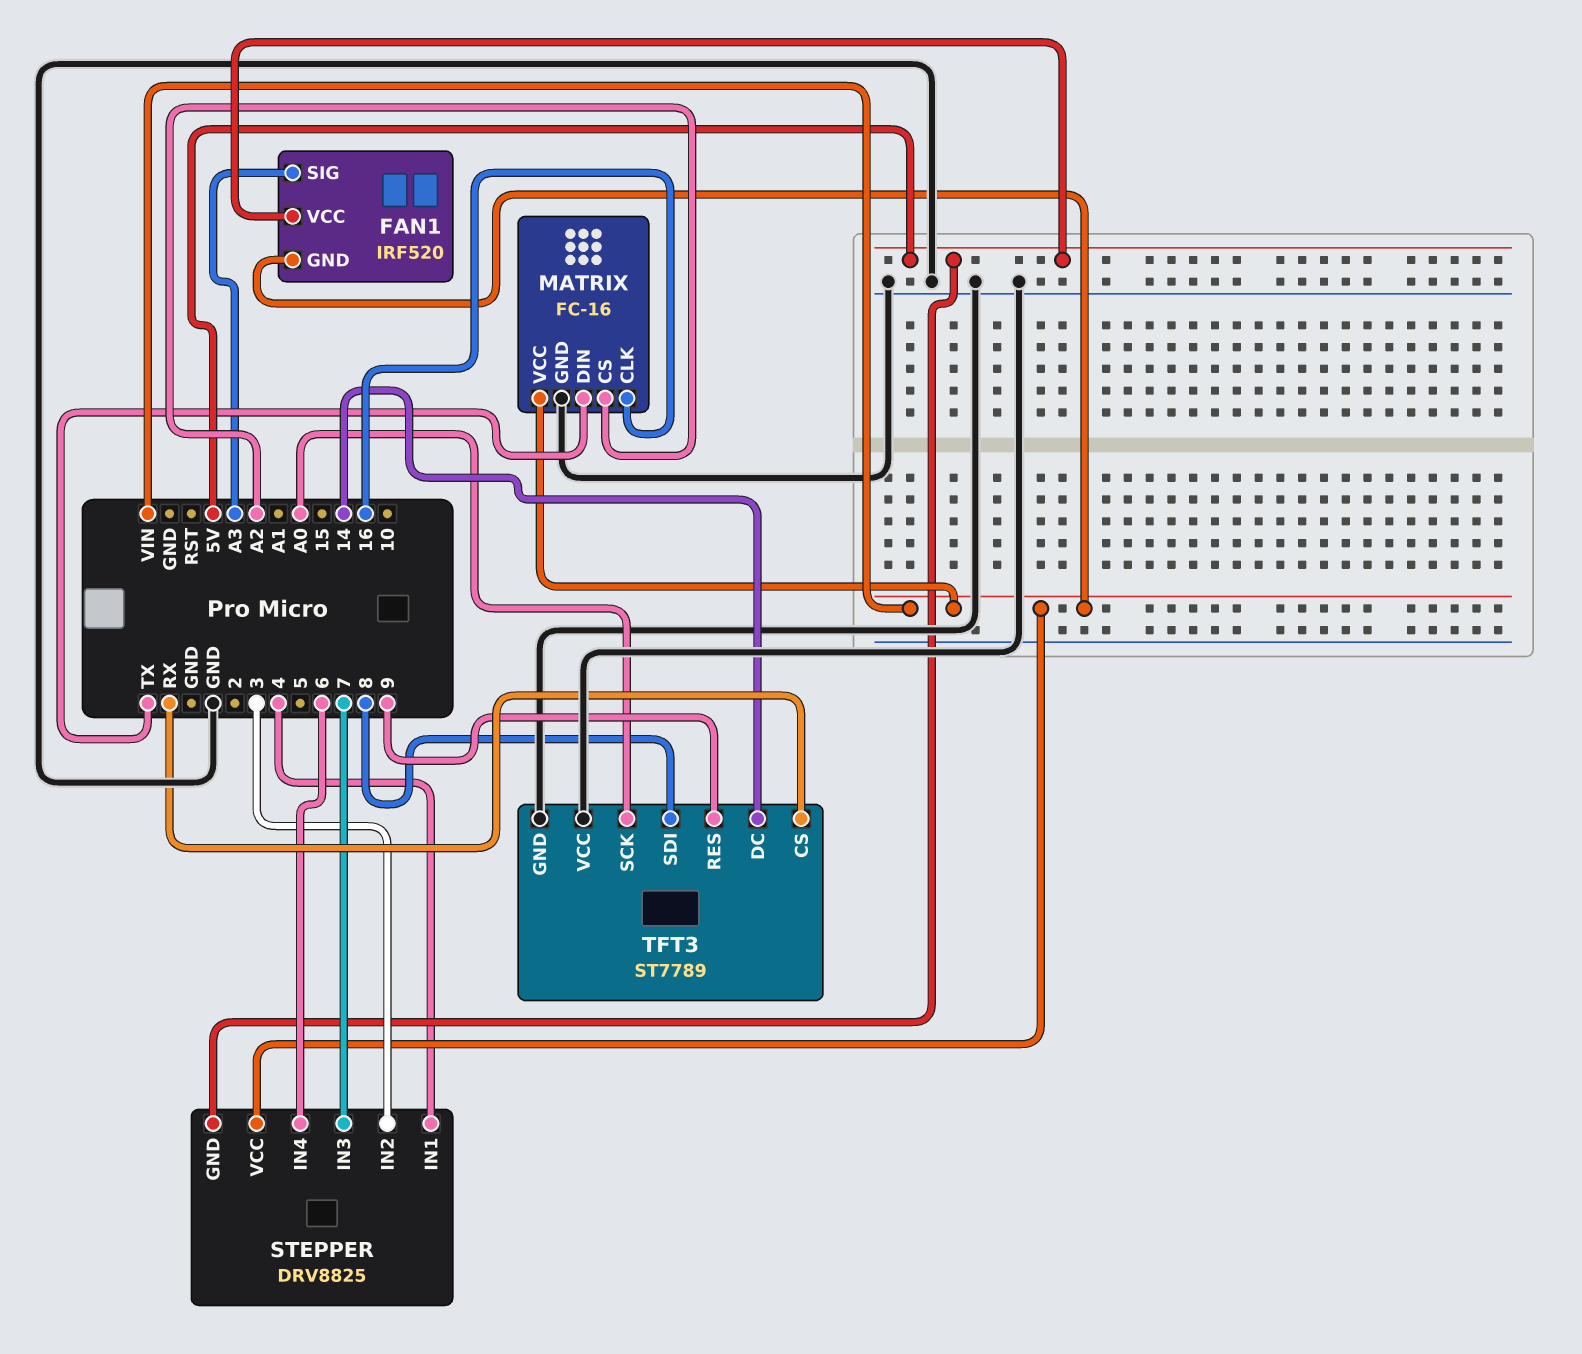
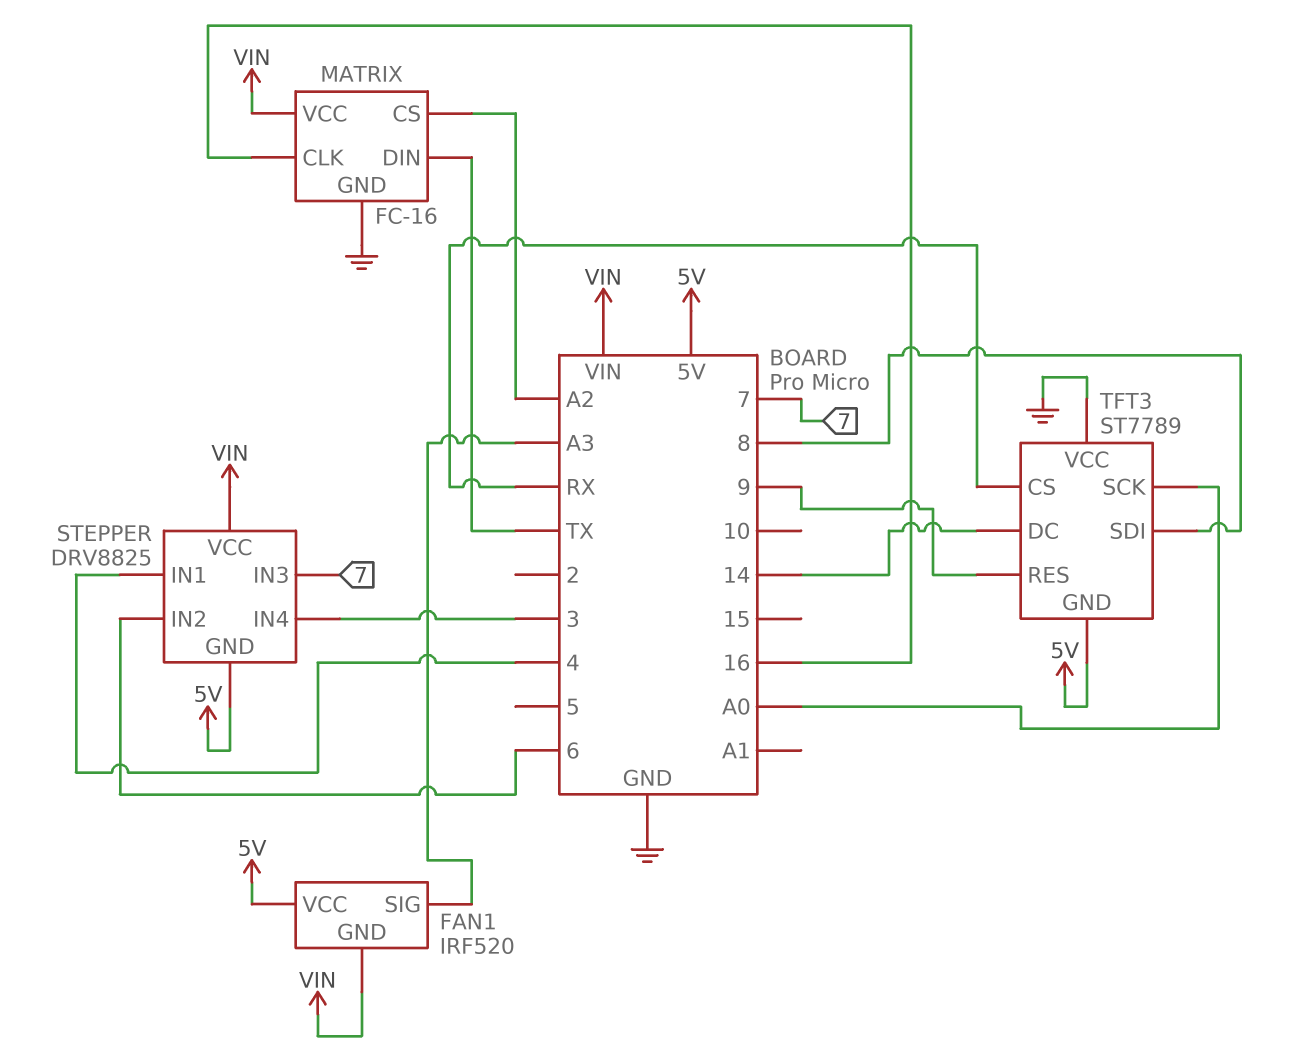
STEPPER pin IN2: 3 -> 6
STEPPER pin IN4: 6 -> 3
TFT3 pin GND: GND -> 5V

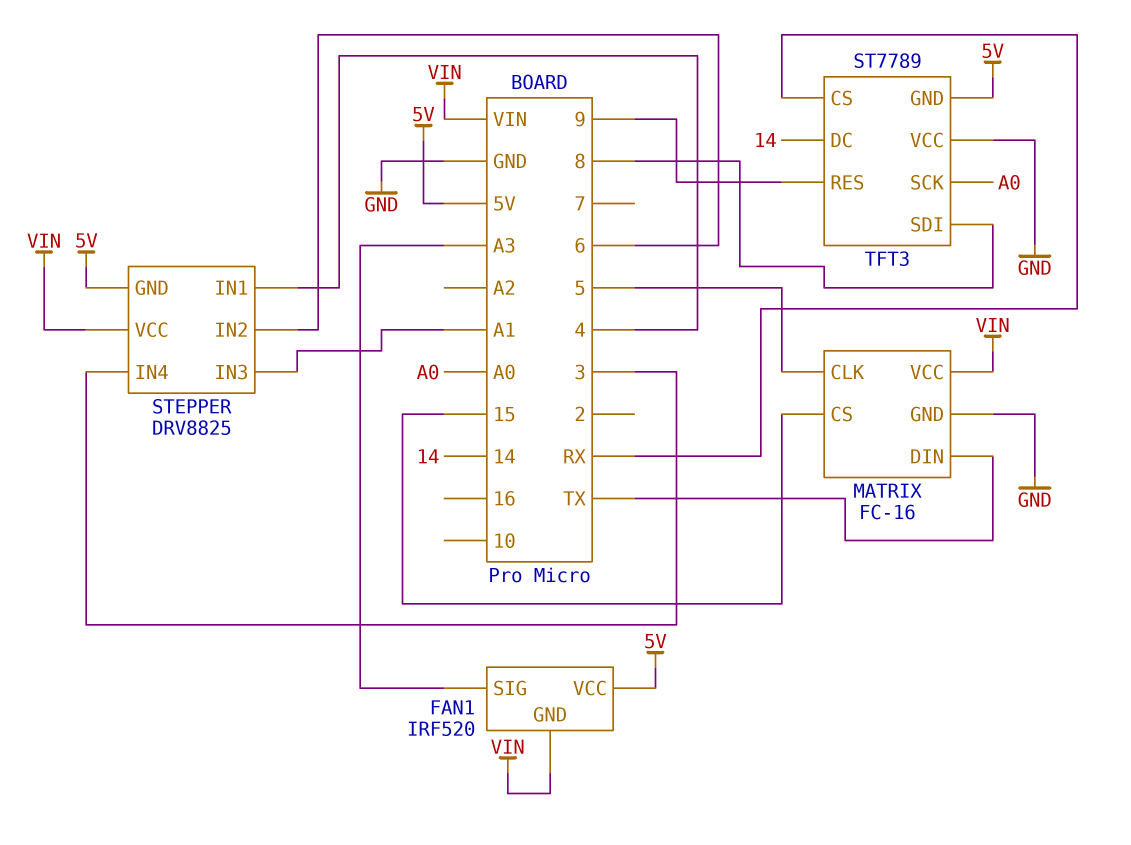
MATRIX pin CLK: 16 -> 5
MATRIX pin CS: A2 -> 15
STEPPER pin IN3: 7 -> A1

